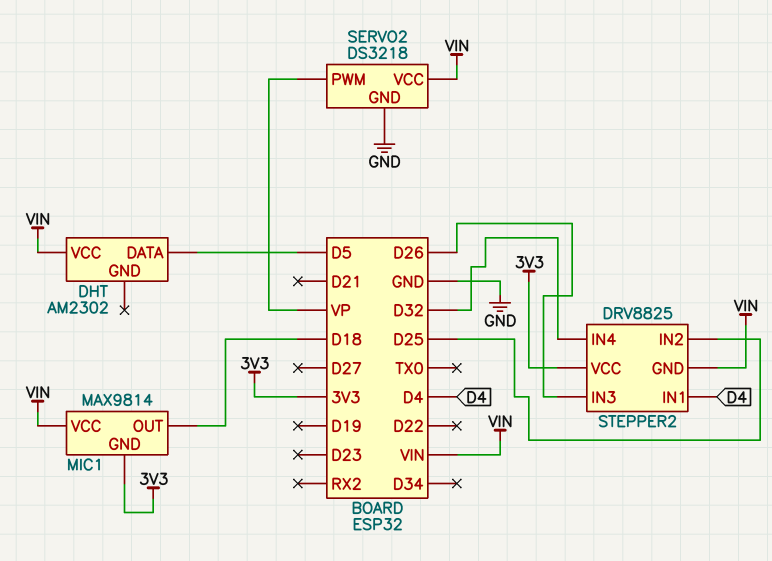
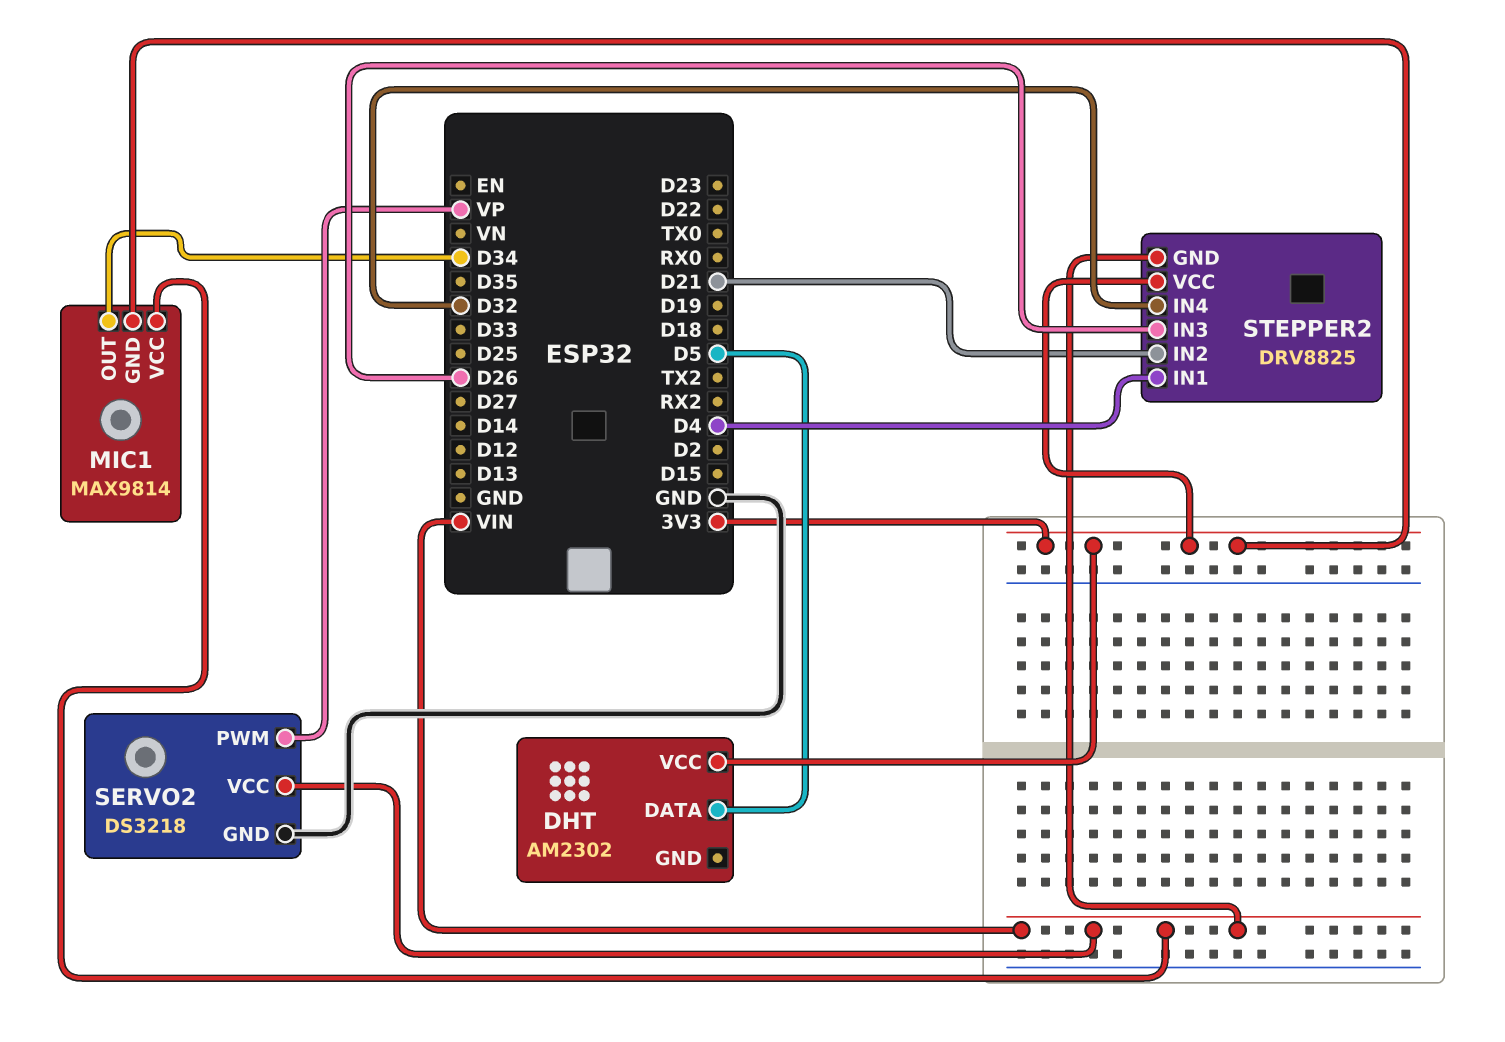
DHT pin VCC: VIN -> 3V3
MIC1 pin OUT: D18 -> D34
STEPPER2 pin IN2: D25 -> D21

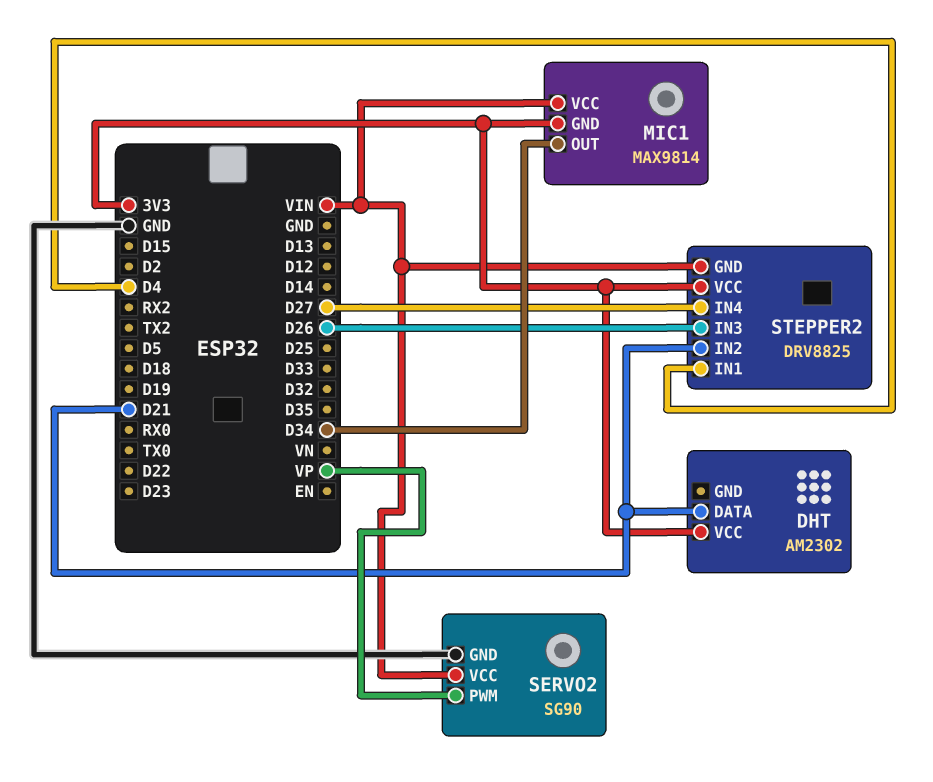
DHT pin DATA: D5 -> D21
SERVO2: DS3218 -> SG90
STEPPER2 pin IN4: D32 -> D27

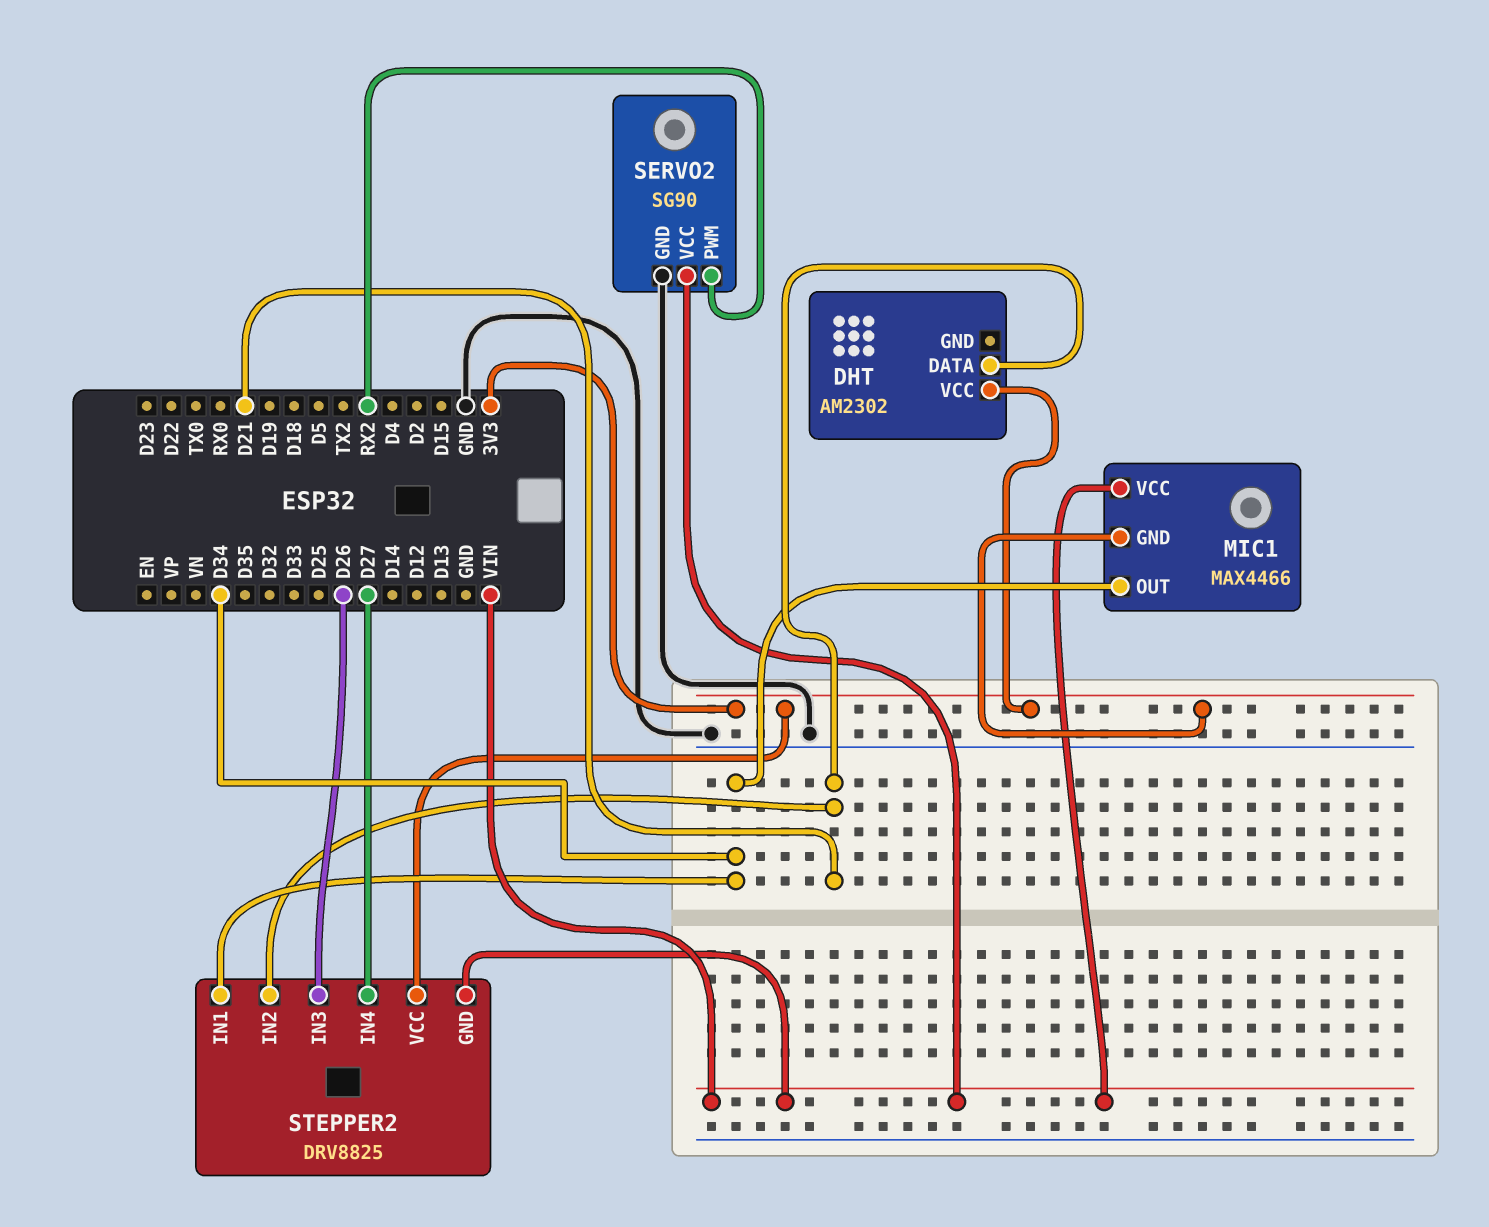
MIC1: MAX9814 -> MAX4466
SERVO2 pin PWM: VP -> RX2
STEPPER2 pin IN1: D4 -> D34

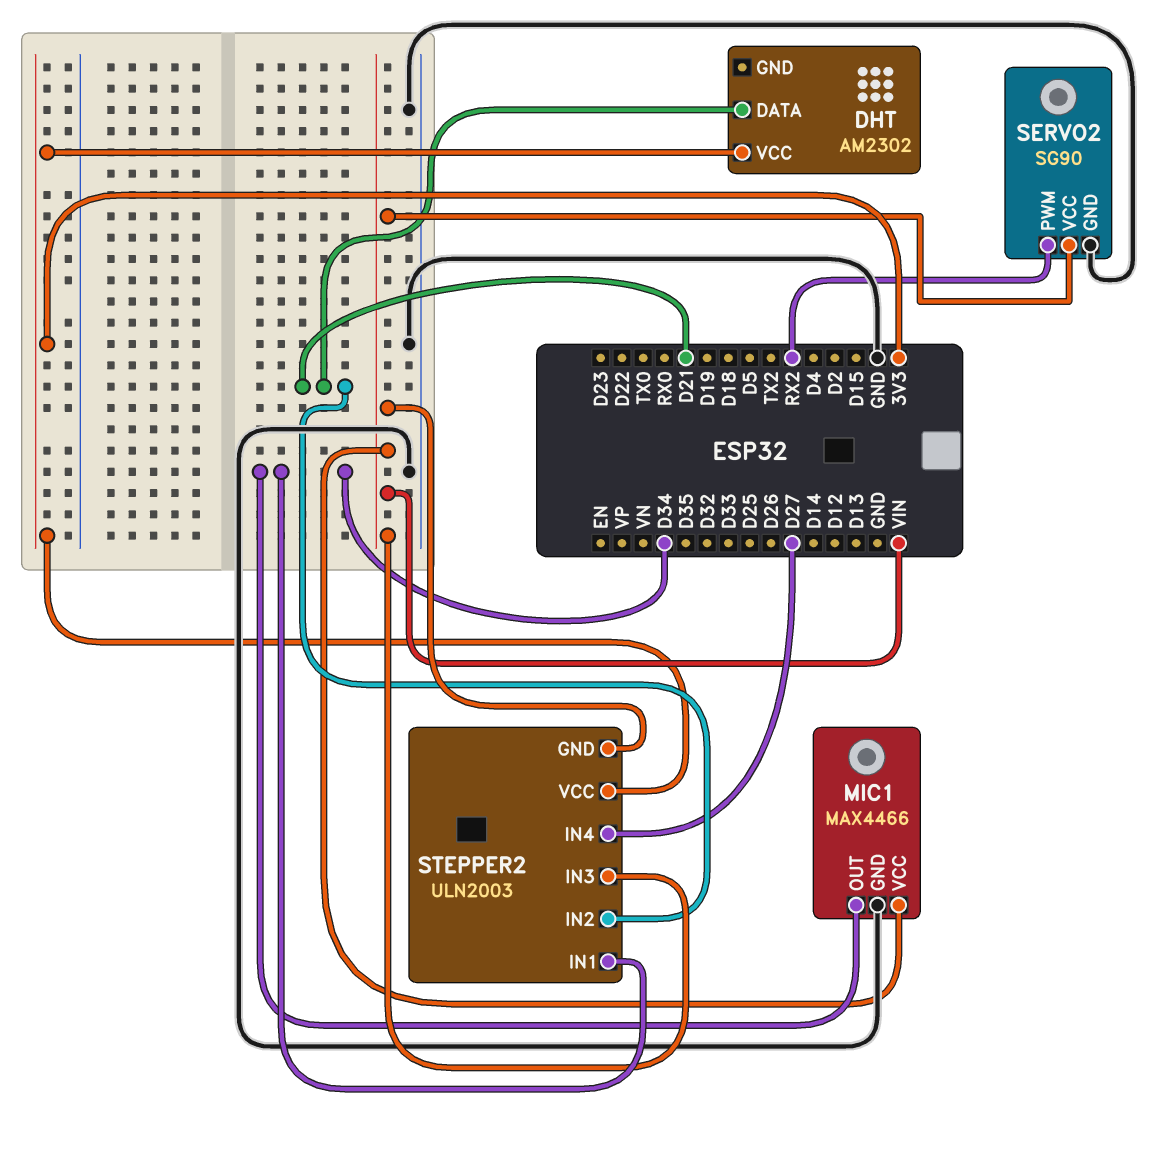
MIC1 pin GND: 3V3 -> GND
STEPPER2: DRV8825 -> ULN2003
STEPPER2 pin IN3: D26 -> VIN

